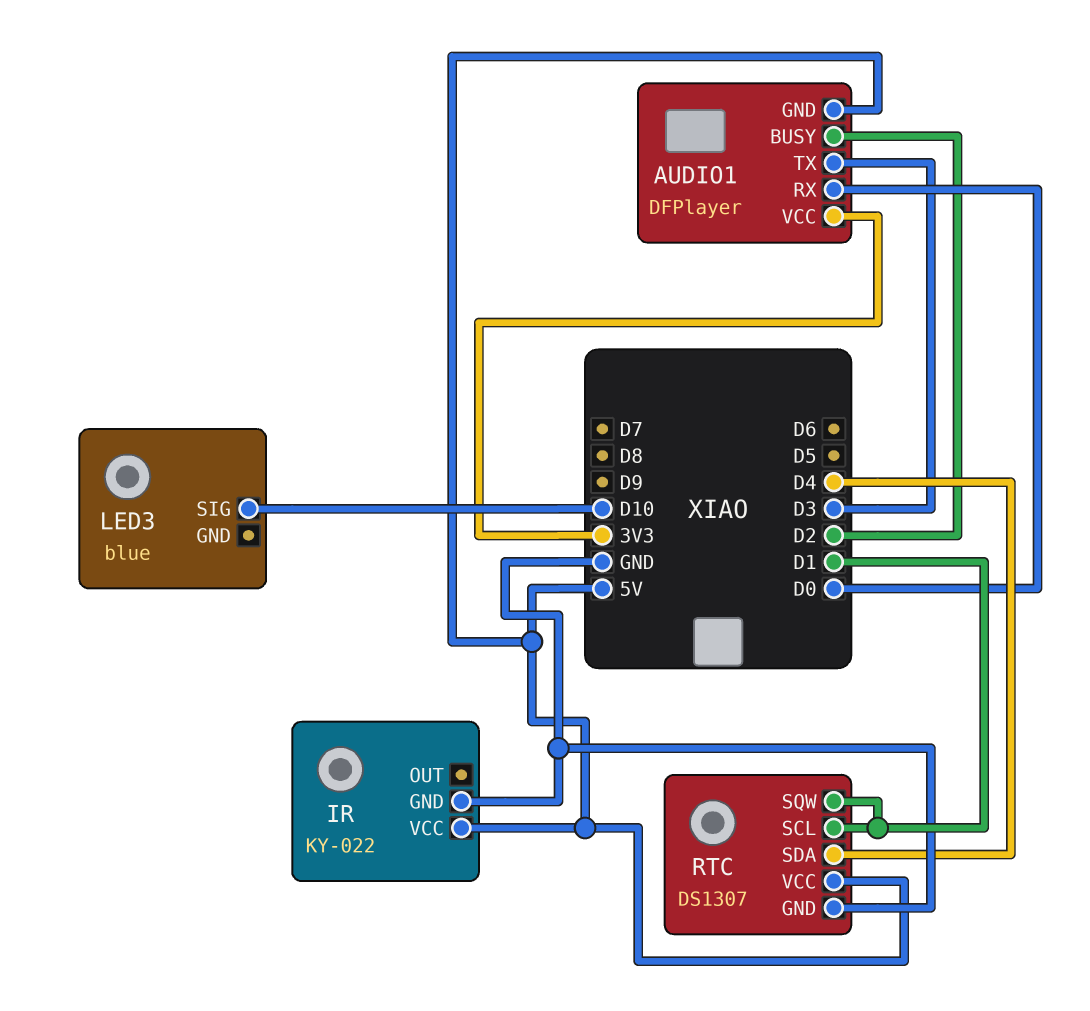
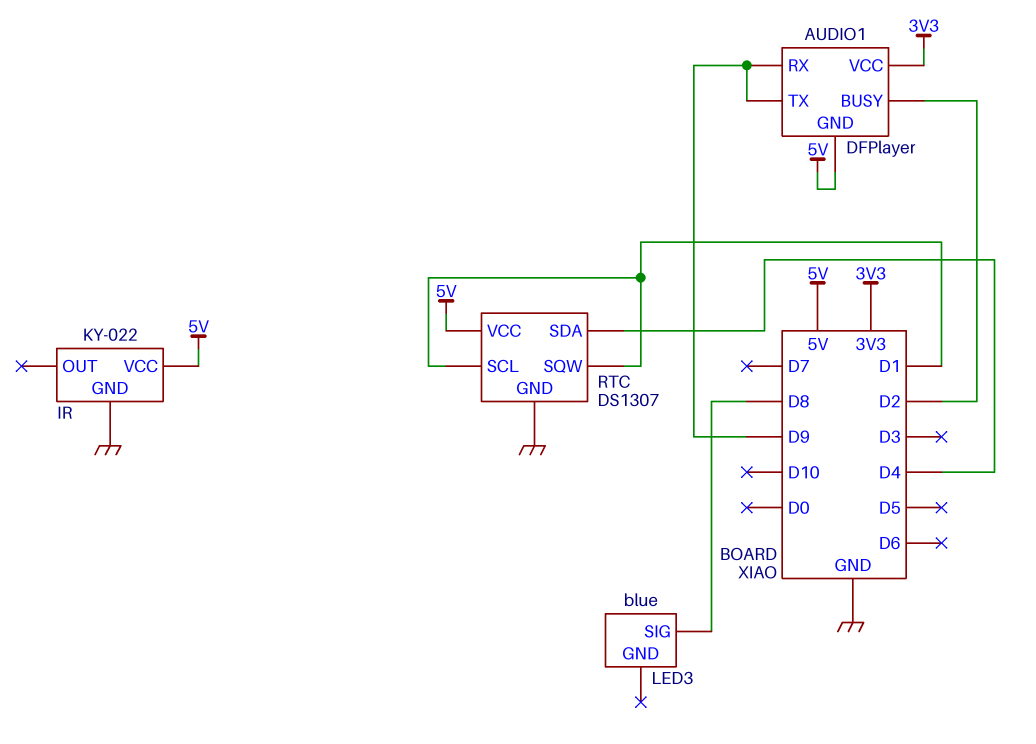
AUDIO1 pin RX: D0 -> D9
AUDIO1 pin TX: D3 -> D9
LED3 pin SIG: D10 -> D8

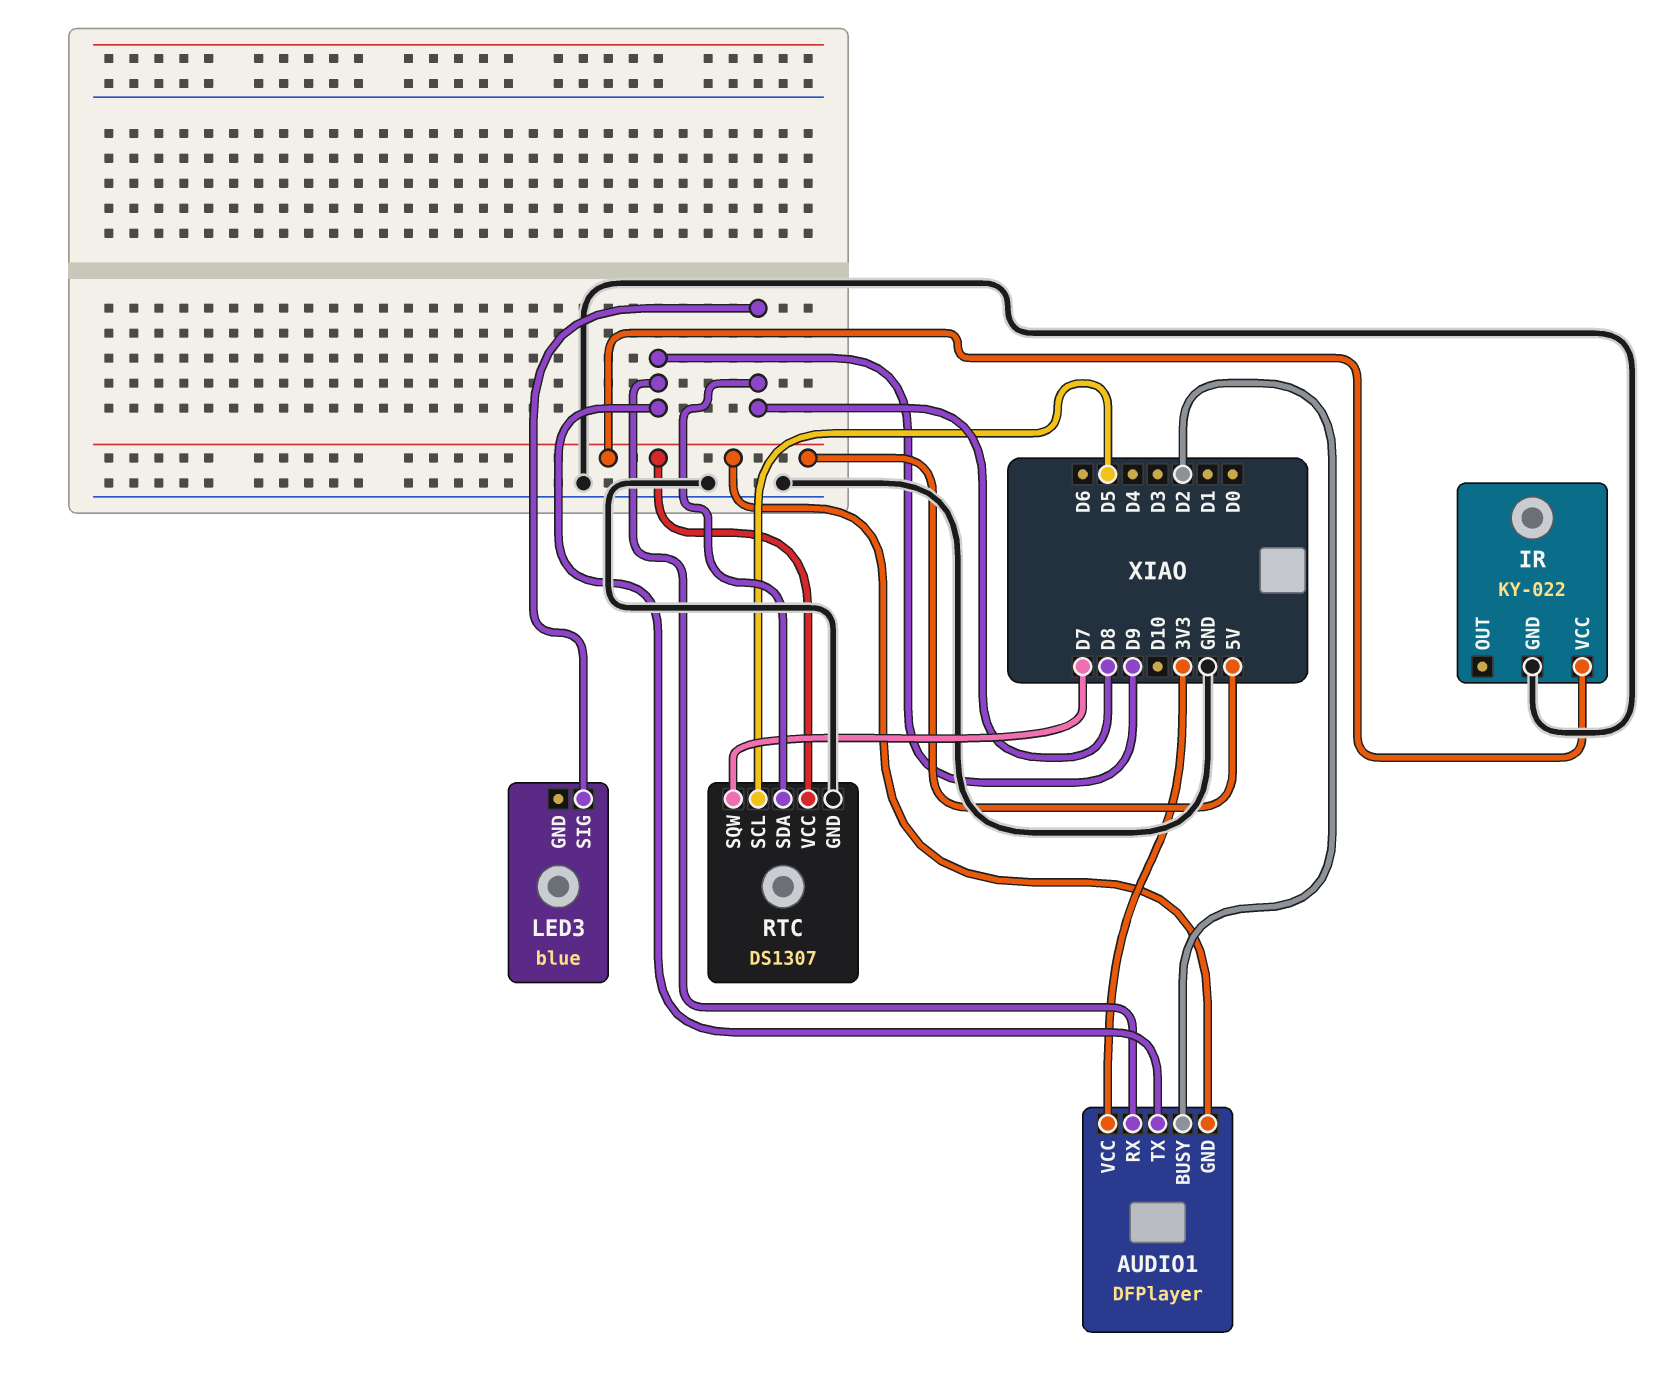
RTC pin SCL: D1 -> D5
RTC pin SDA: D4 -> D8
RTC pin SQW: D1 -> D7

